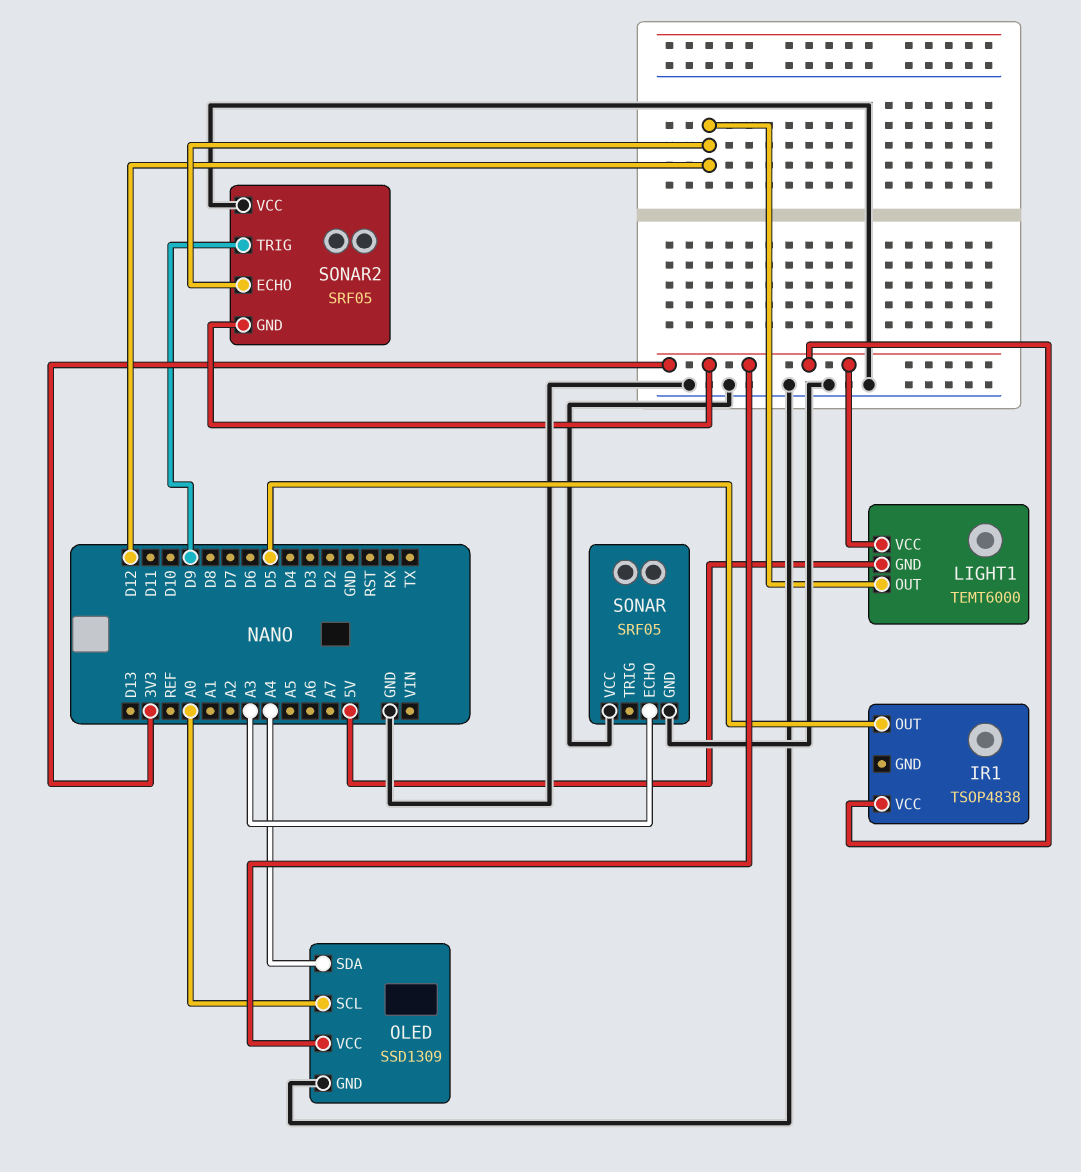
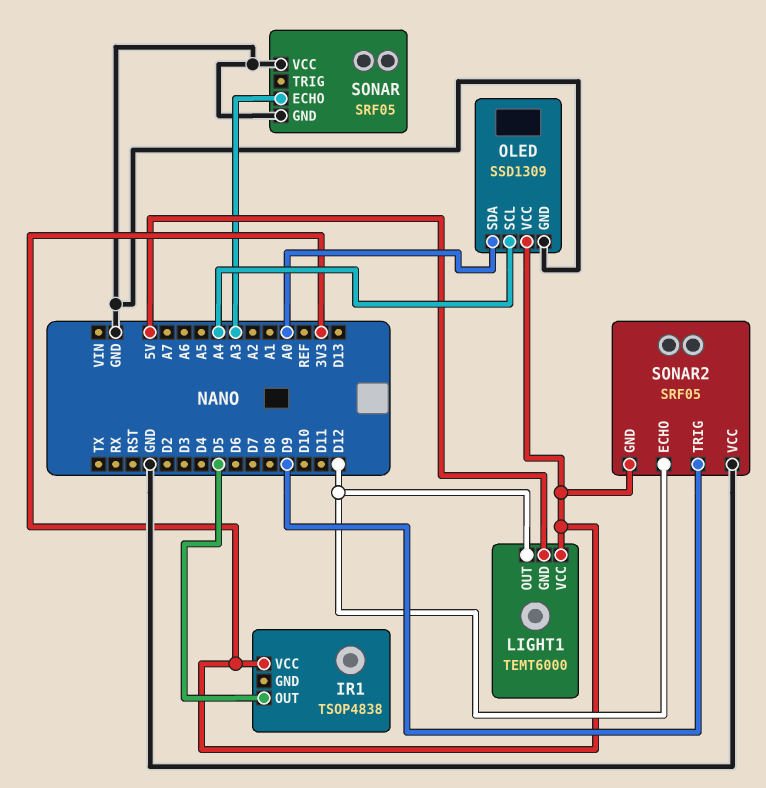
OLED pin SCL: A0 -> A4
OLED pin SDA: A4 -> A0

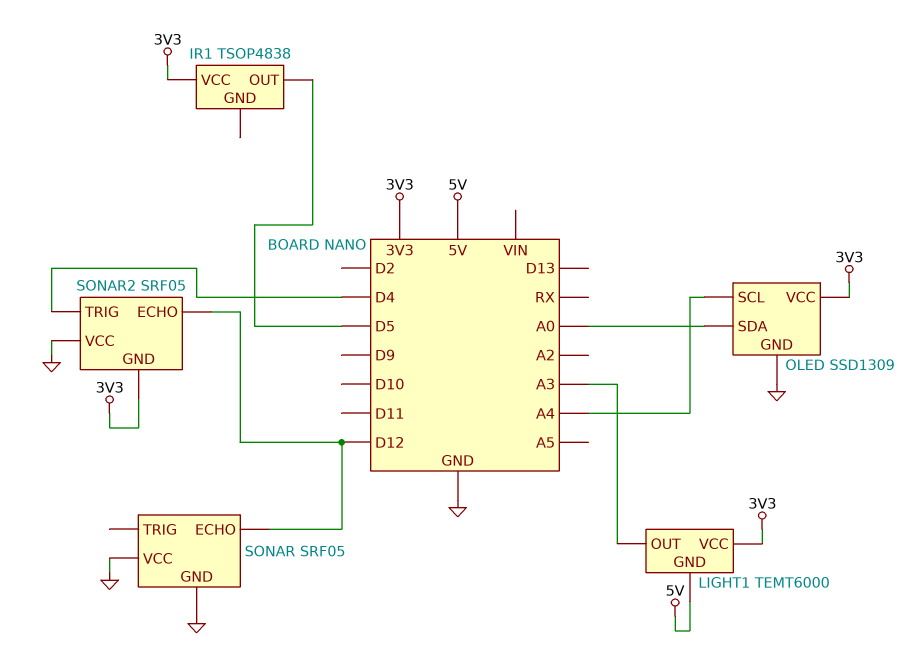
LIGHT1 pin OUT: D12 -> A3
SONAR pin ECHO: A3 -> D12
SONAR2 pin TRIG: D9 -> D4

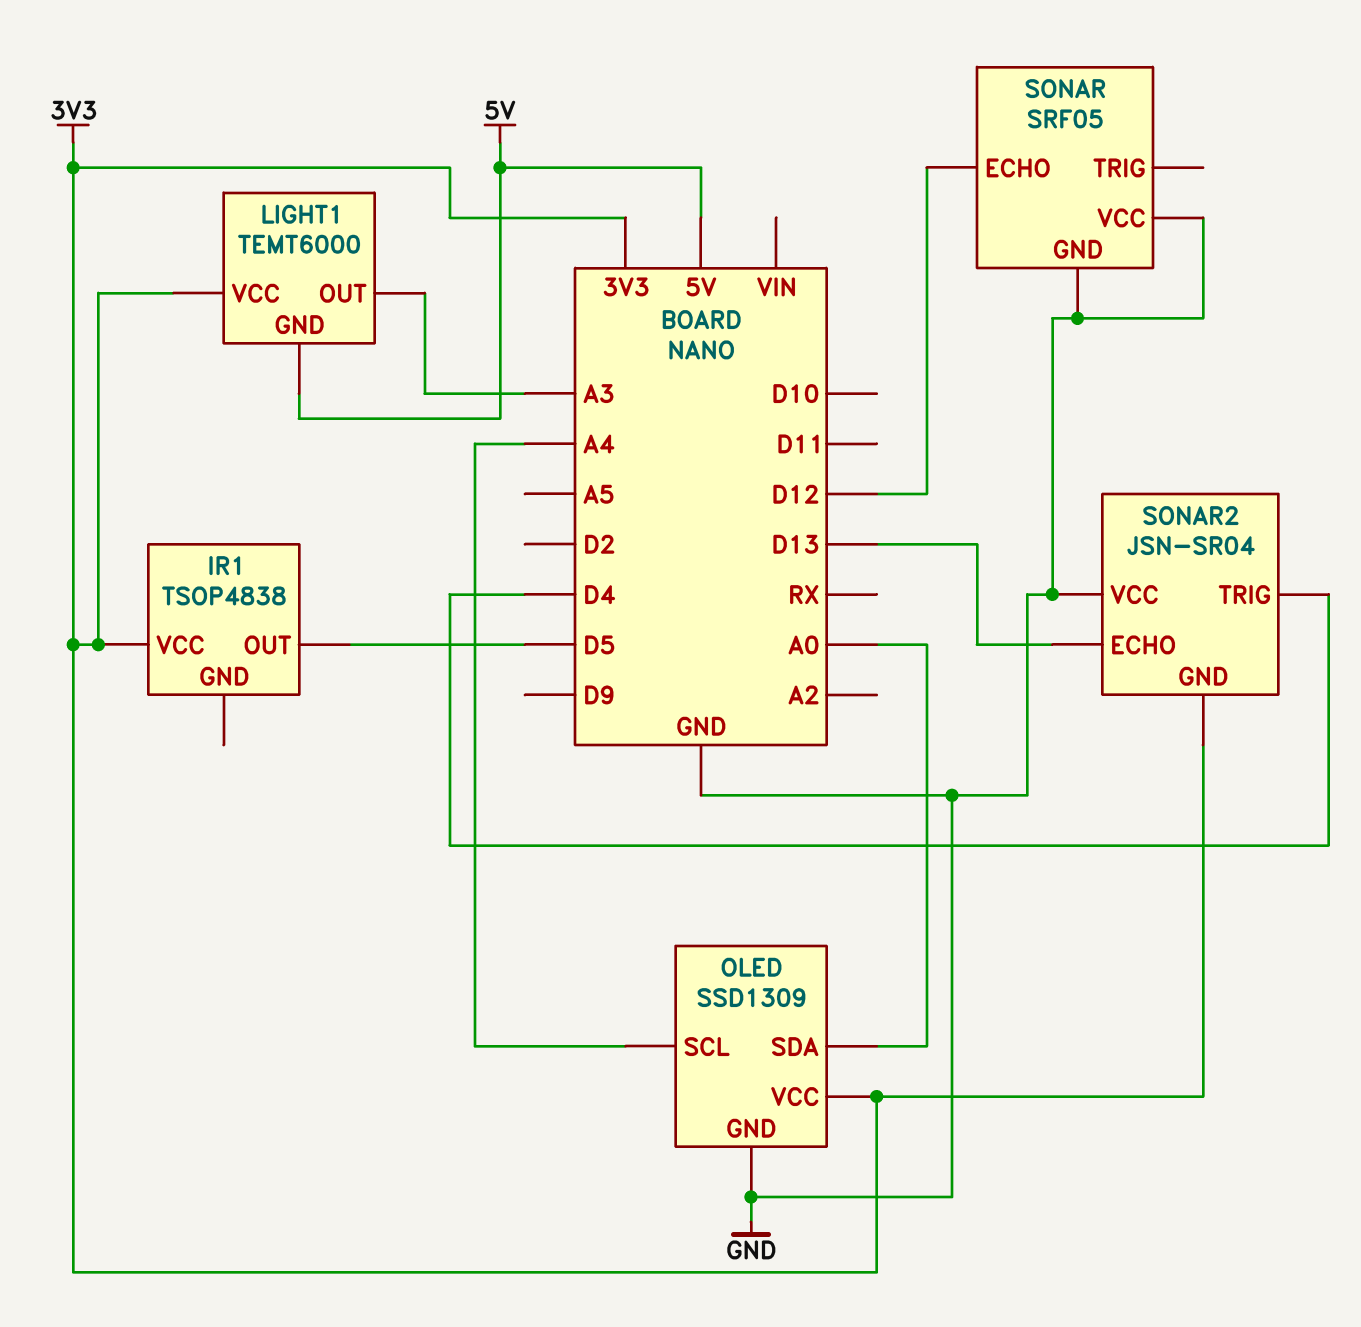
SONAR2: SRF05 -> JSN-SR04
SONAR2 pin ECHO: D12 -> D13

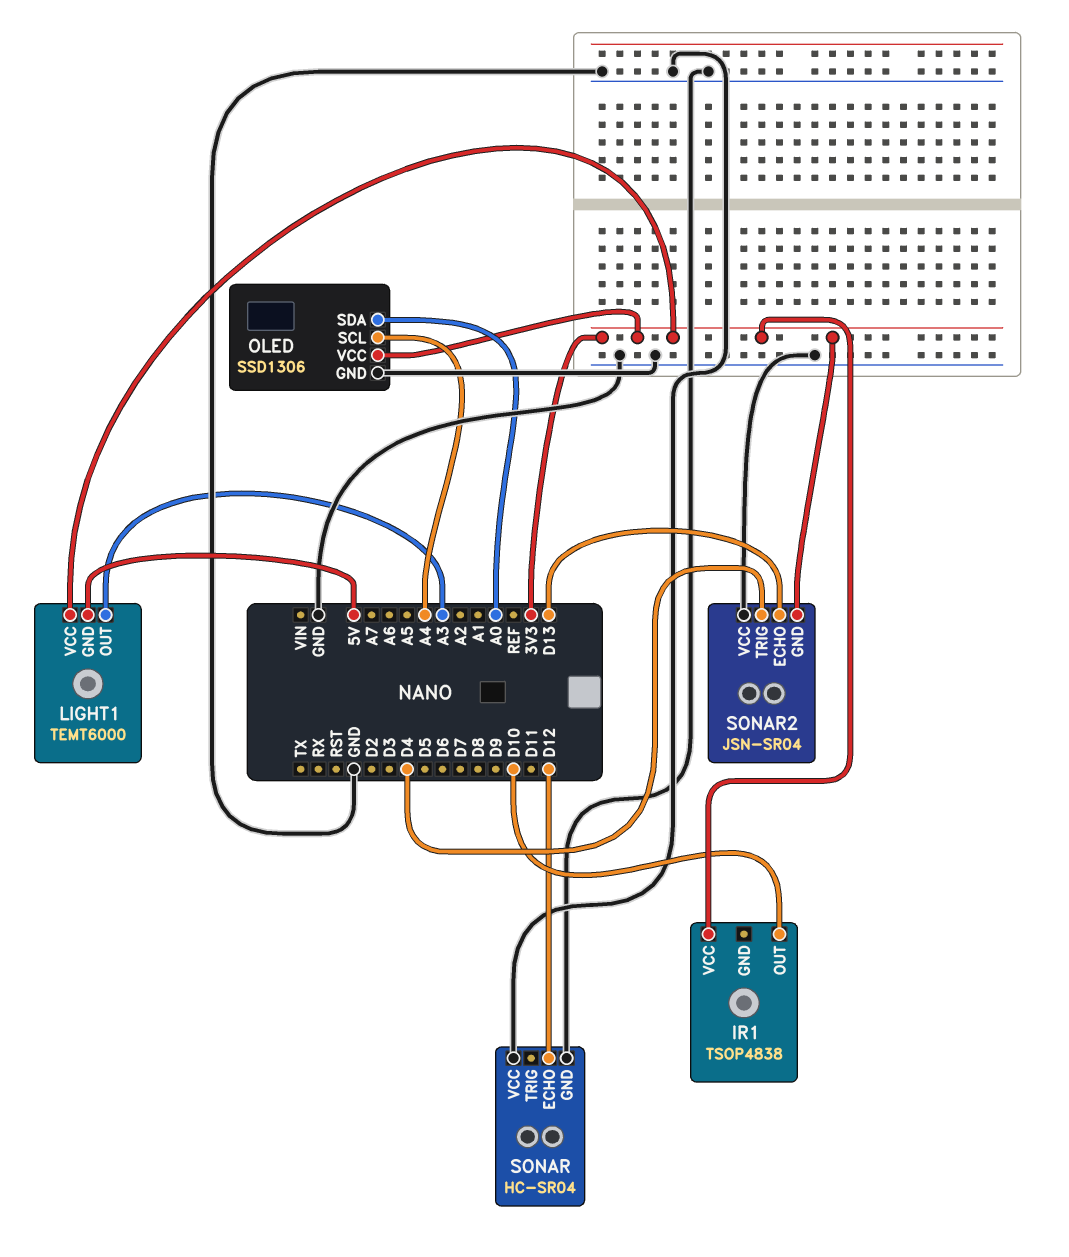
IR1 pin OUT: D5 -> D10
OLED: SSD1309 -> SSD1306
SONAR: SRF05 -> HC-SR04

